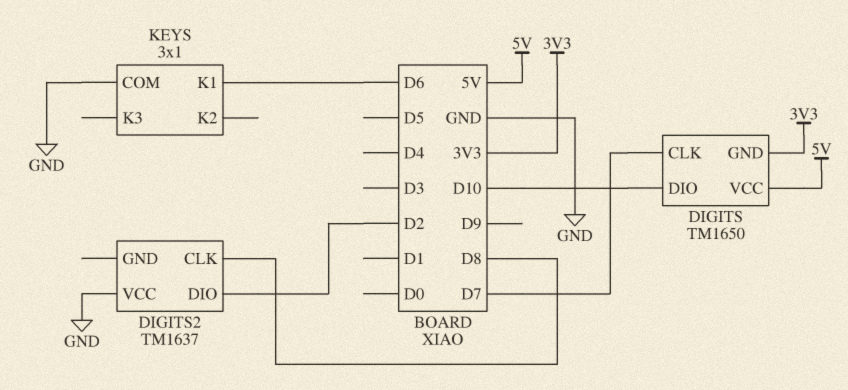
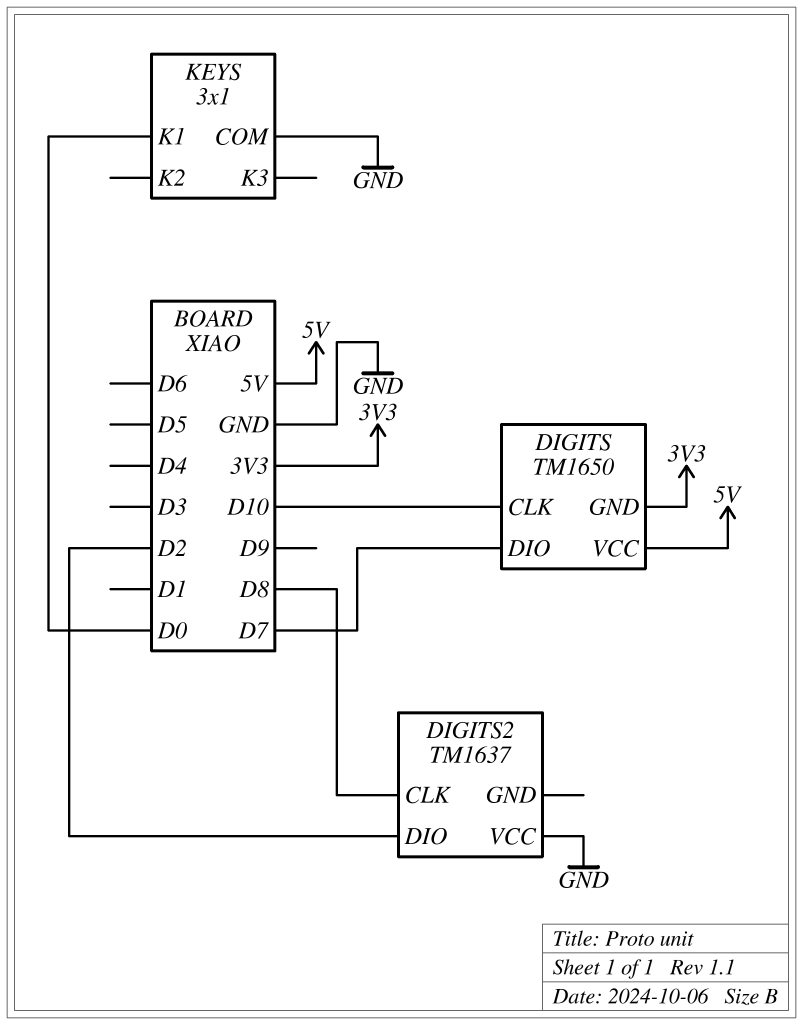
DIGITS pin CLK: D7 -> D10
DIGITS pin DIO: D10 -> D7
KEYS pin K1: D6 -> D0

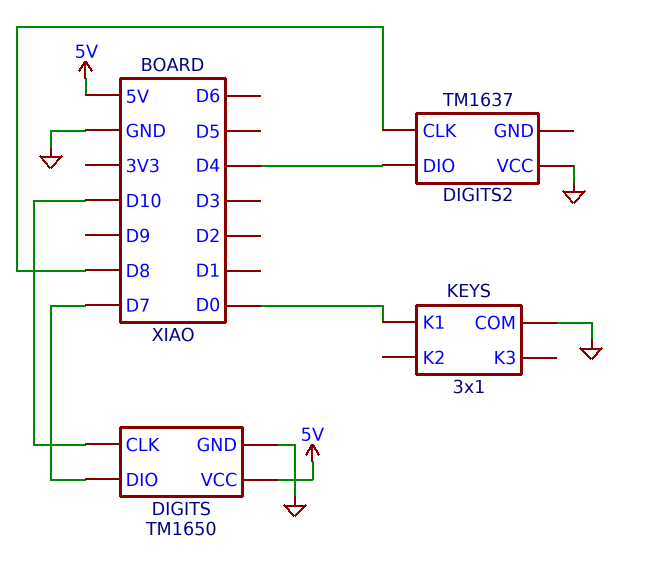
DIGITS pin GND: 3V3 -> GND
DIGITS2 pin DIO: D2 -> D4

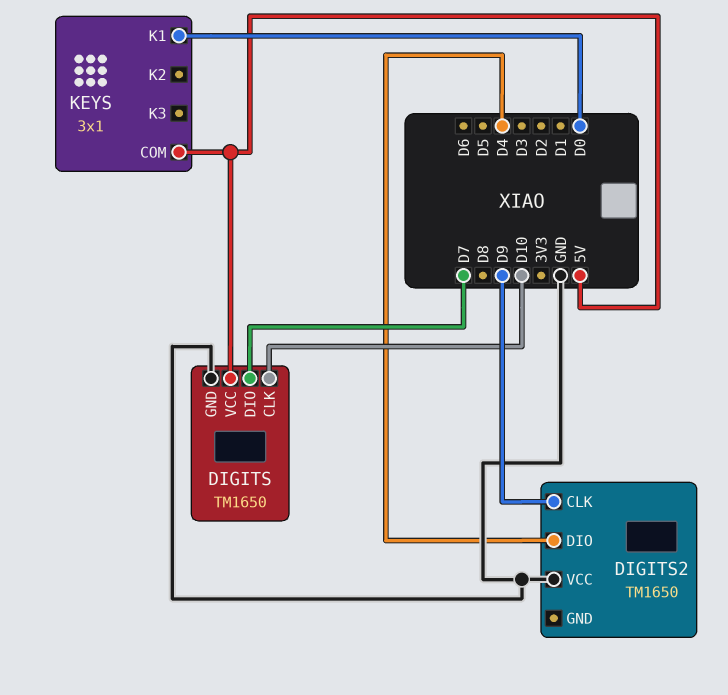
DIGITS2: TM1637 -> TM1650
DIGITS2 pin CLK: D8 -> D9
KEYS pin COM: GND -> 5V

